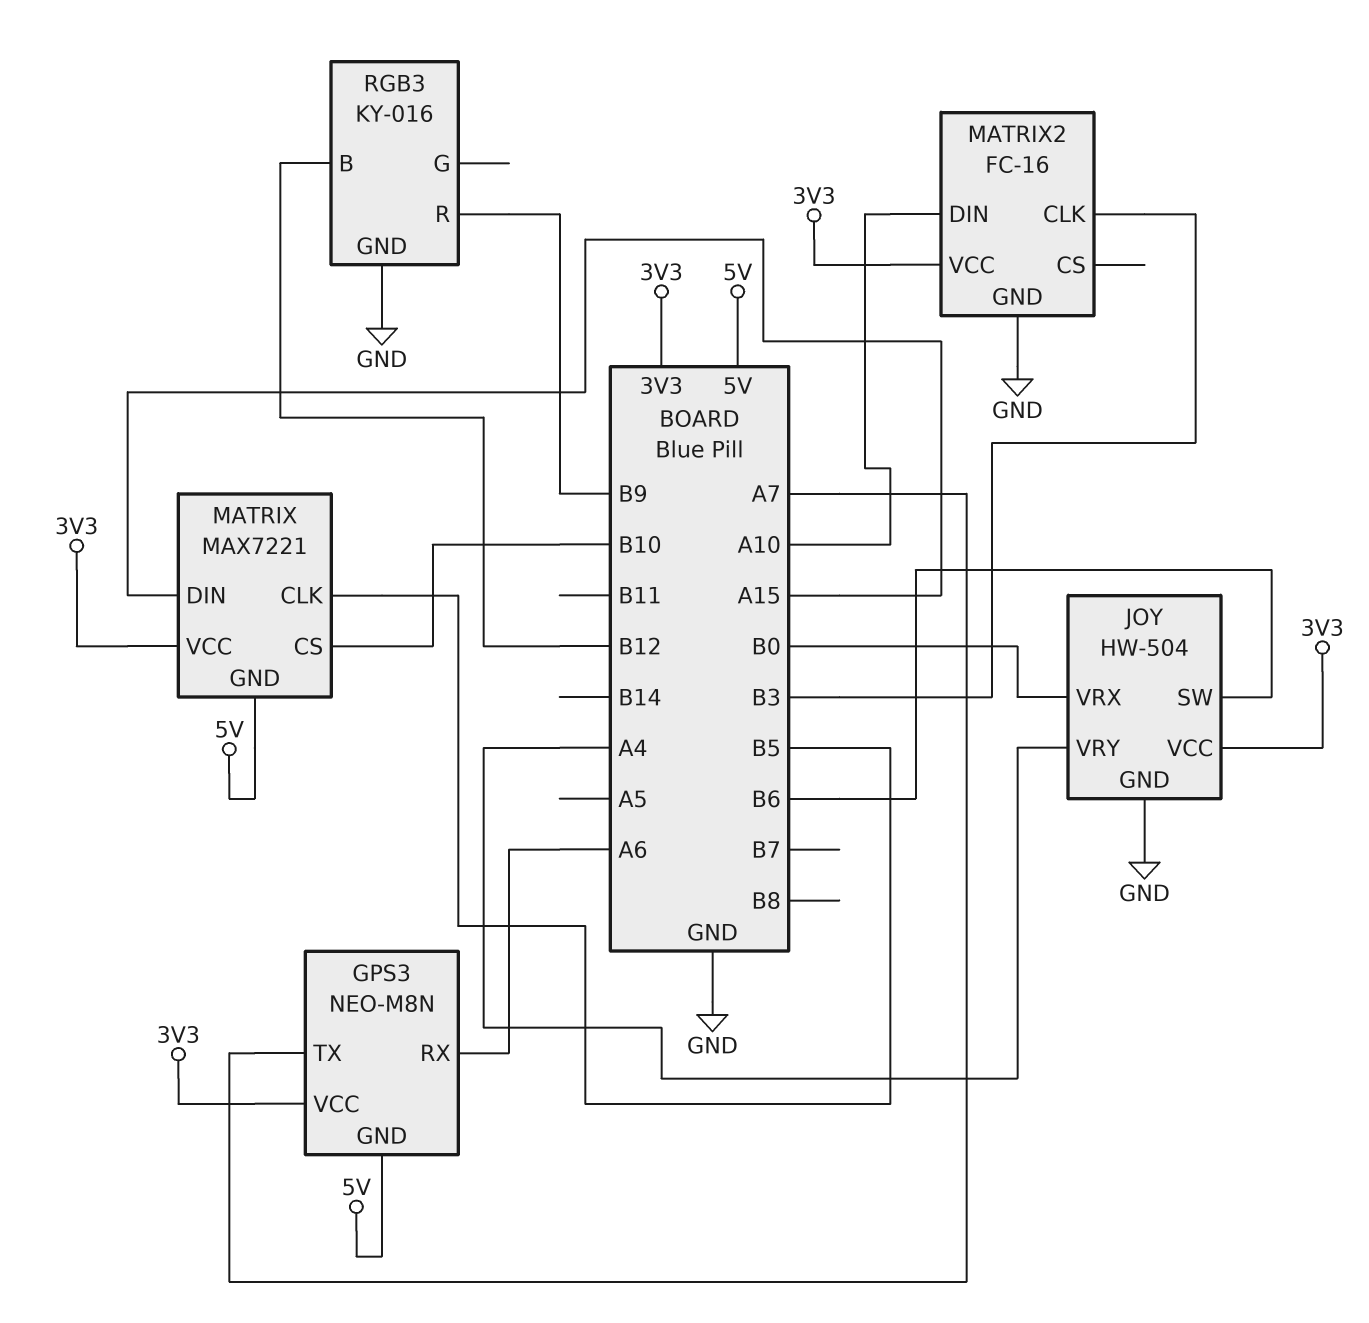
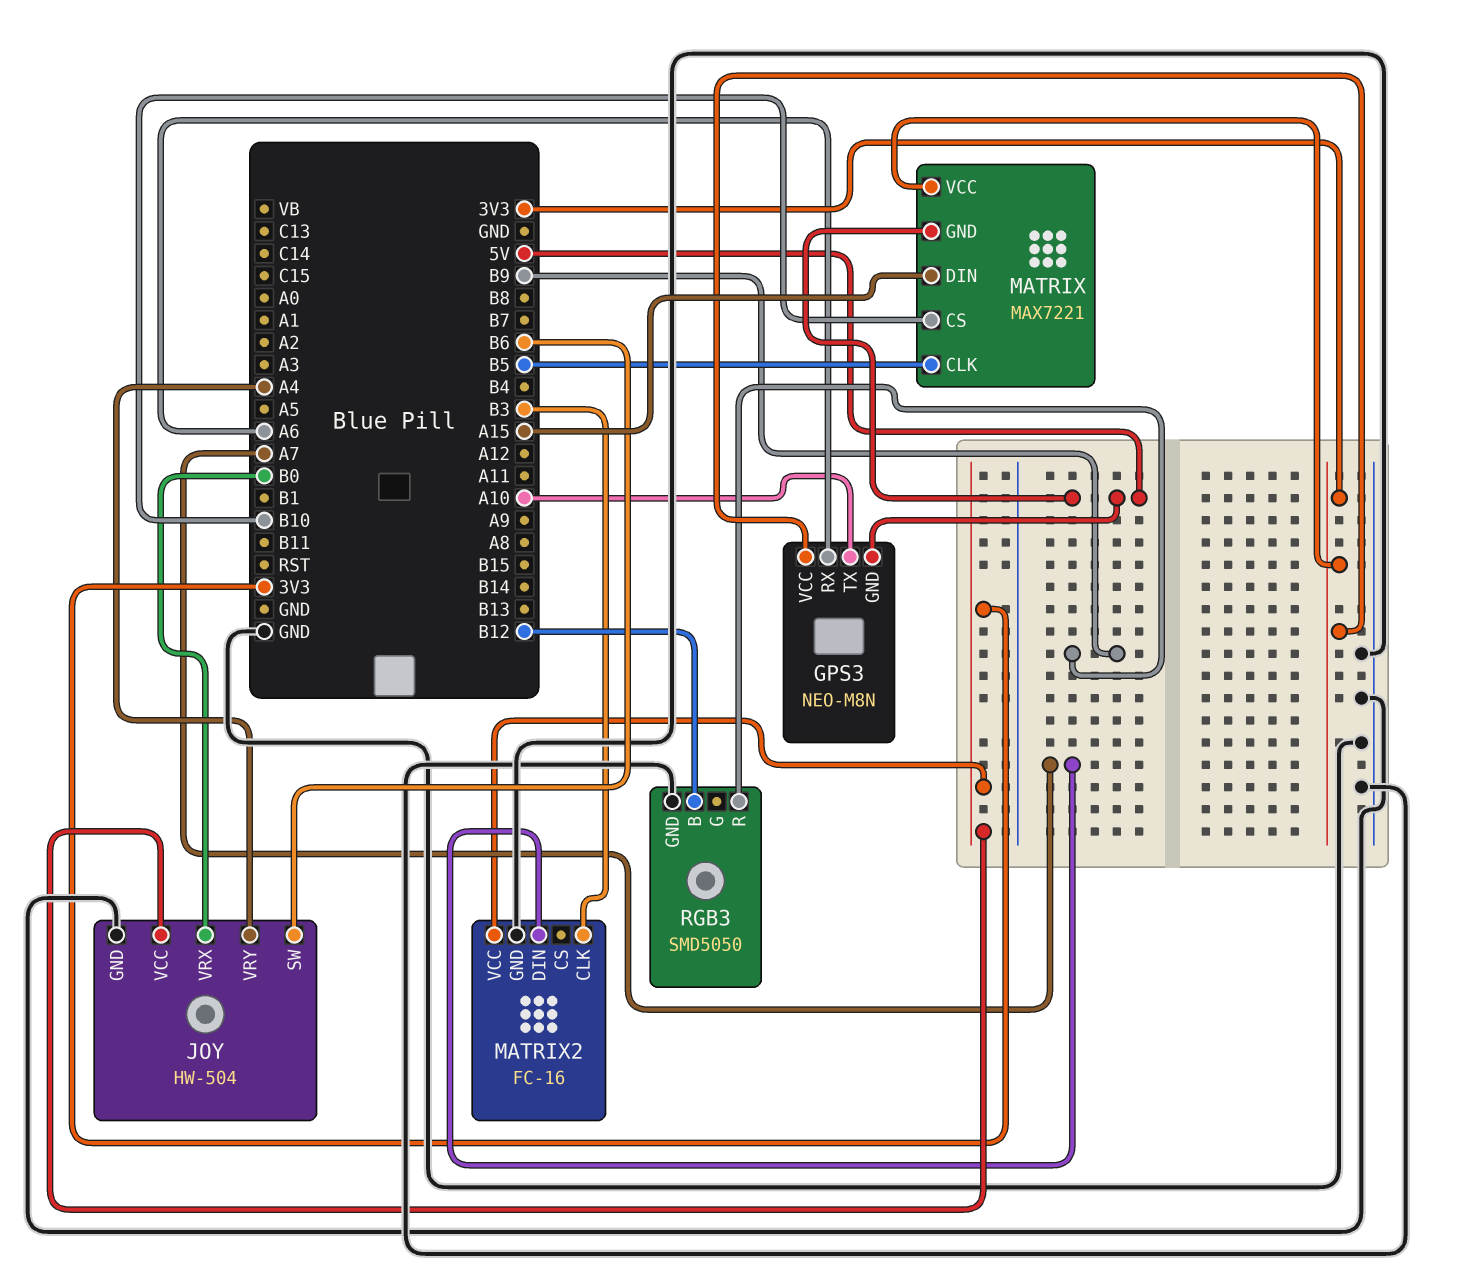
GPS3 pin TX: A7 -> A10
MATRIX2 pin DIN: A10 -> A7
RGB3: KY-016 -> SMD5050

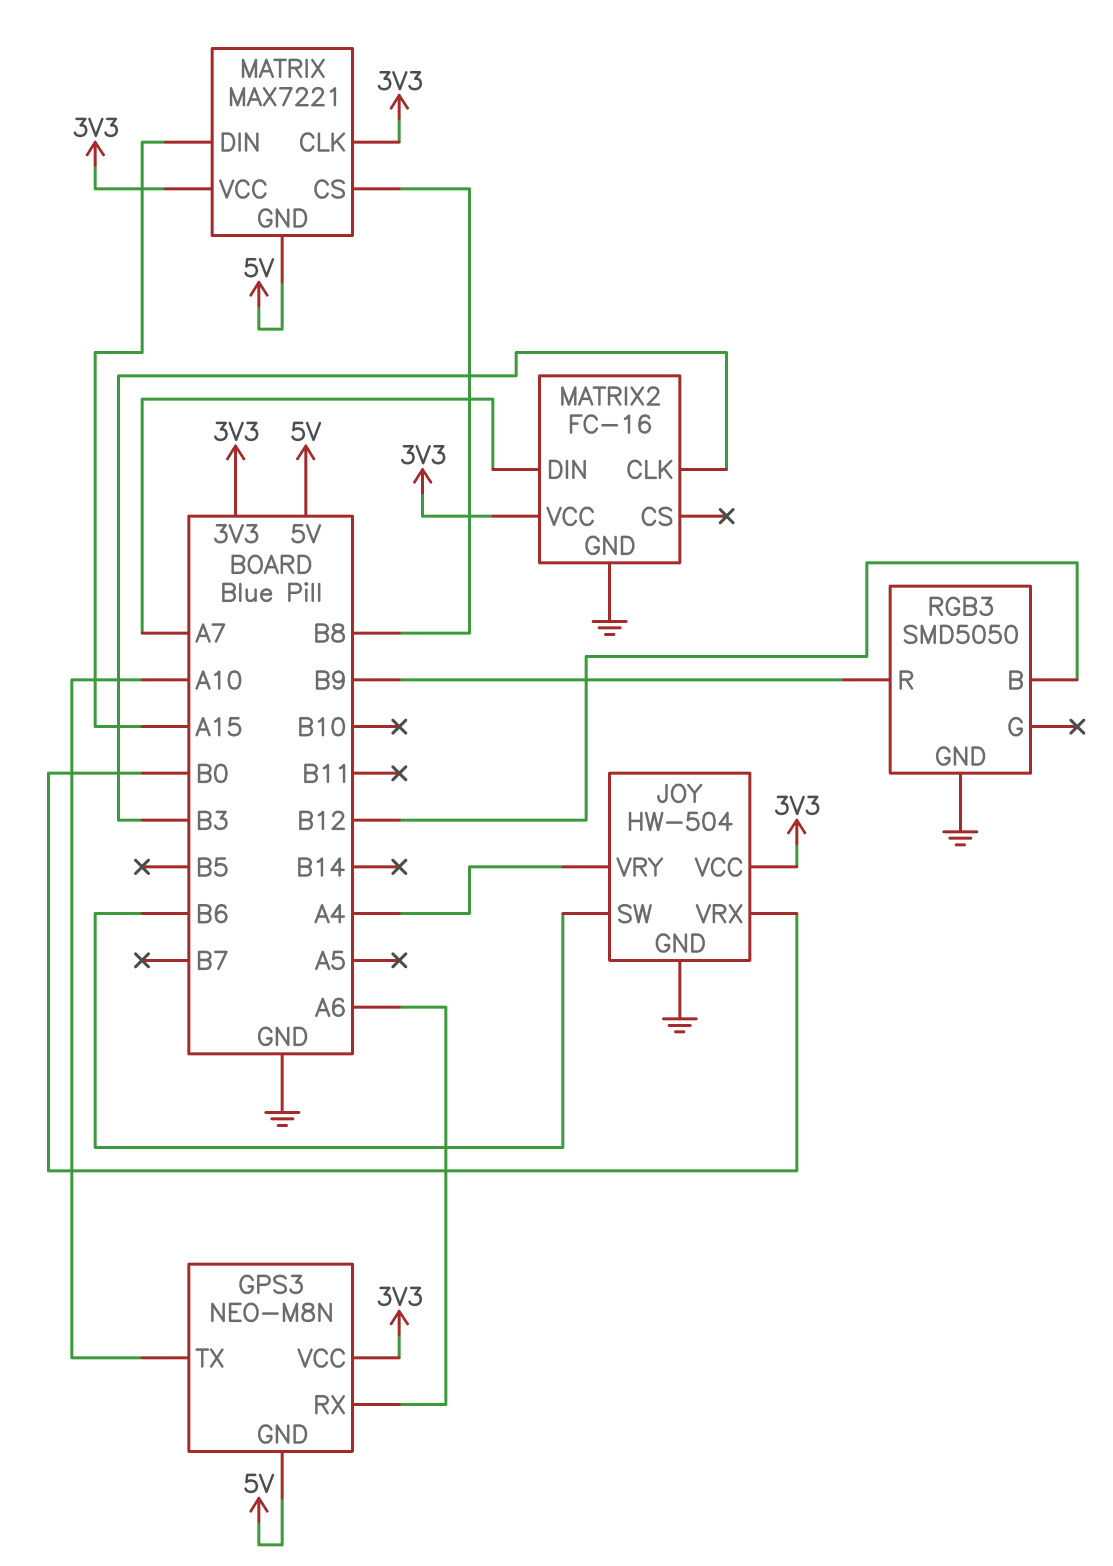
MATRIX pin CLK: B5 -> 3V3
MATRIX pin CS: B10 -> B8

